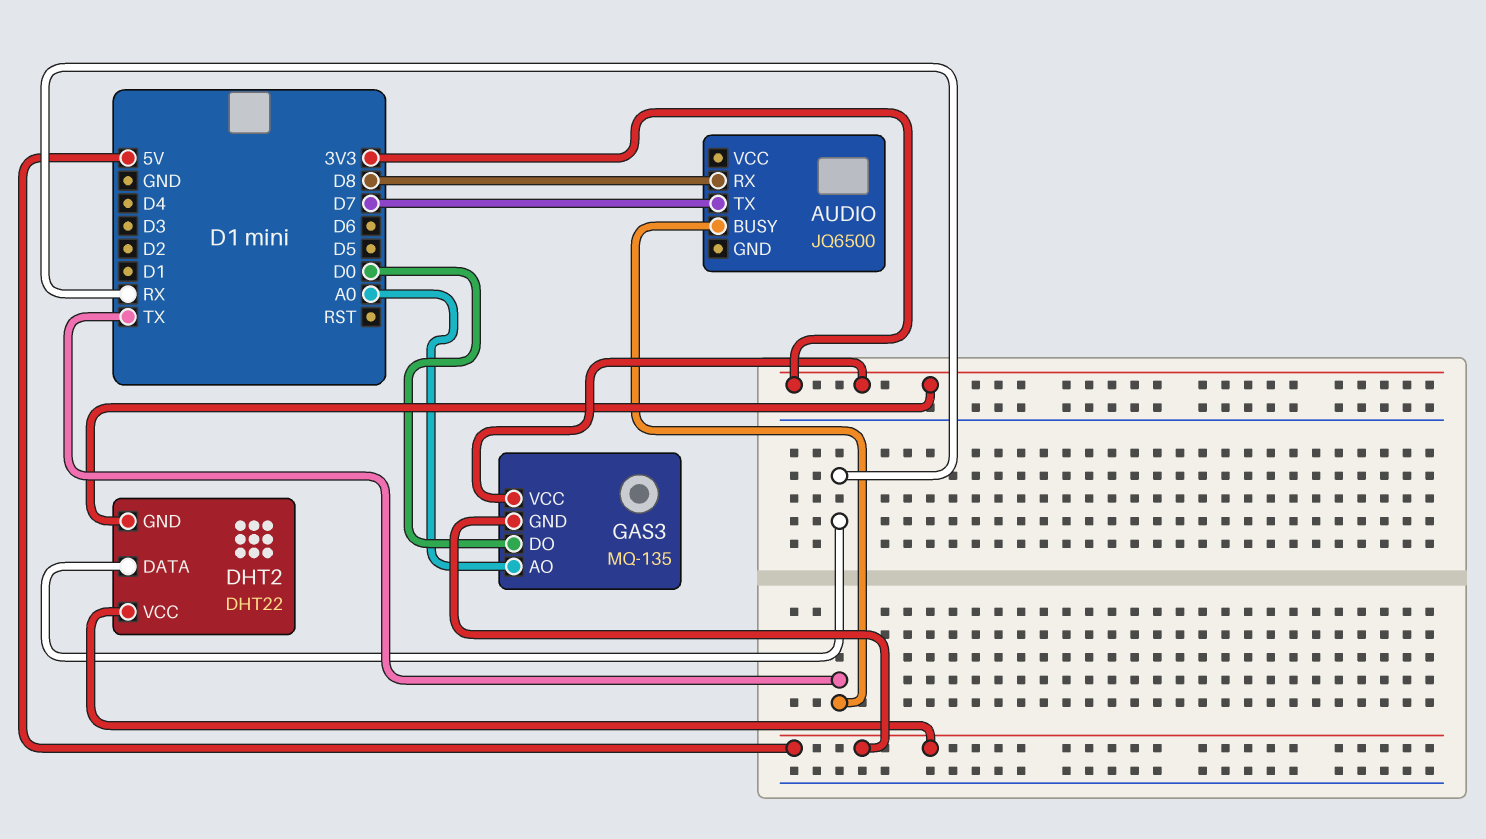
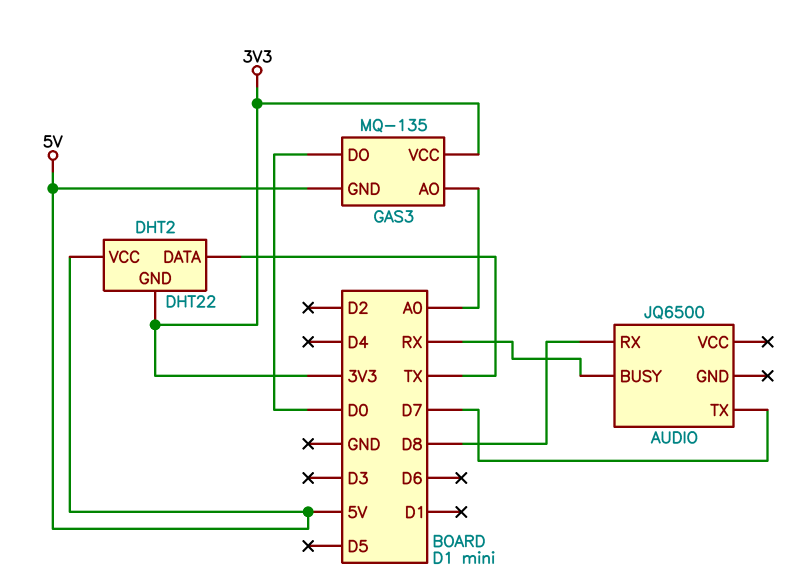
AUDIO pin BUSY: TX -> RX
DHT2 pin DATA: RX -> TX

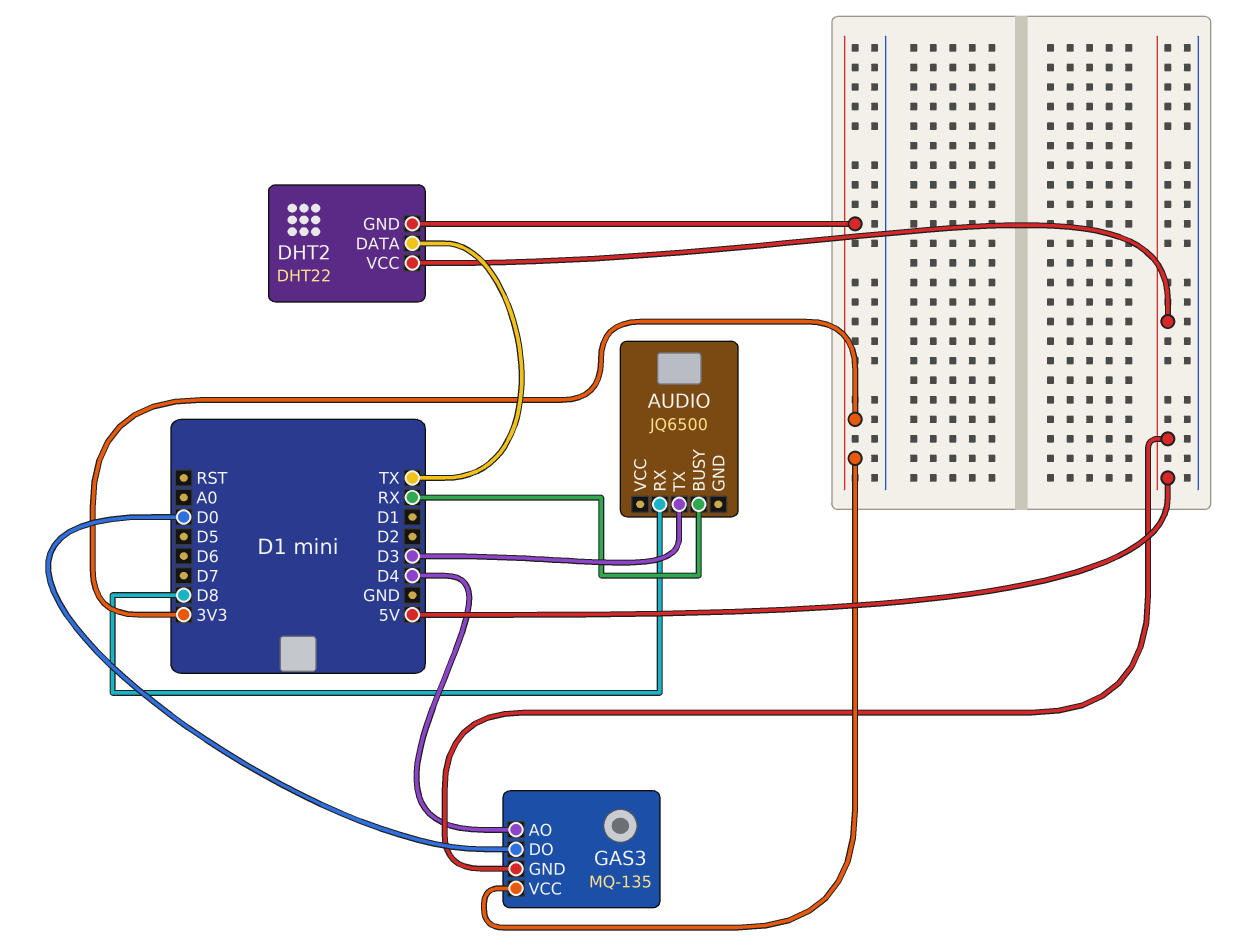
AUDIO pin TX: D7 -> D3
GAS3 pin AO: A0 -> D4

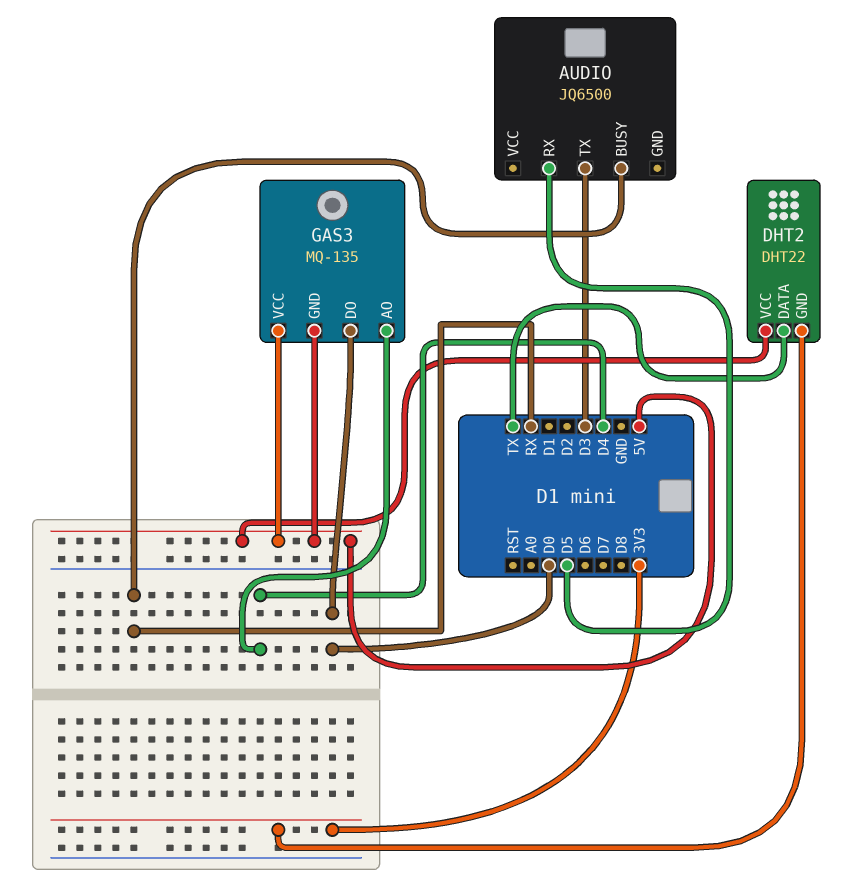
AUDIO pin RX: D8 -> D5
GAS3 pin VCC: 3V3 -> 5V

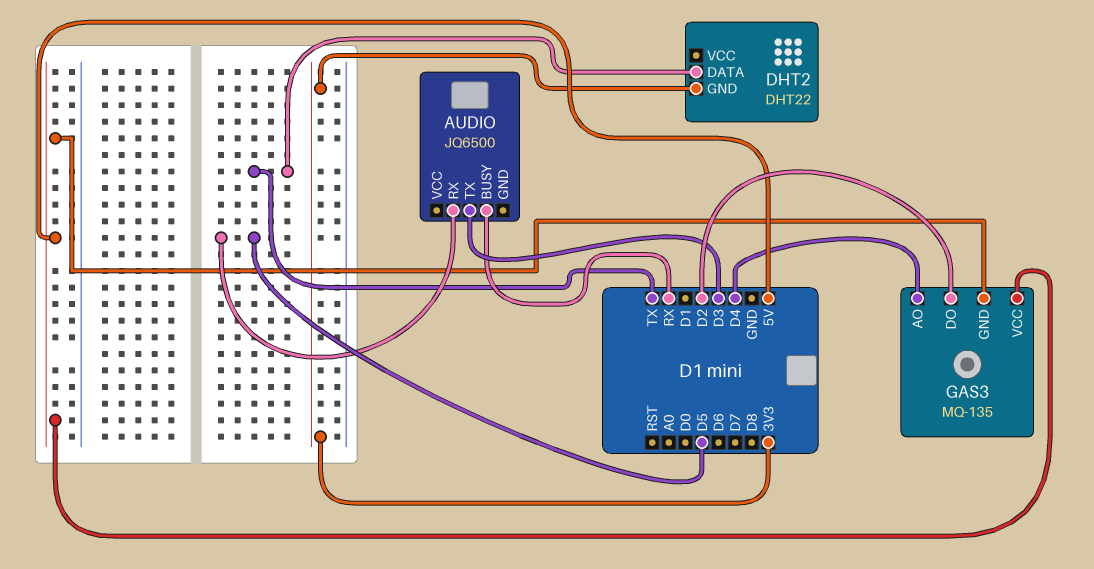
DHT2 pin VCC: 5V -> none
GAS3 pin DO: D0 -> D2

